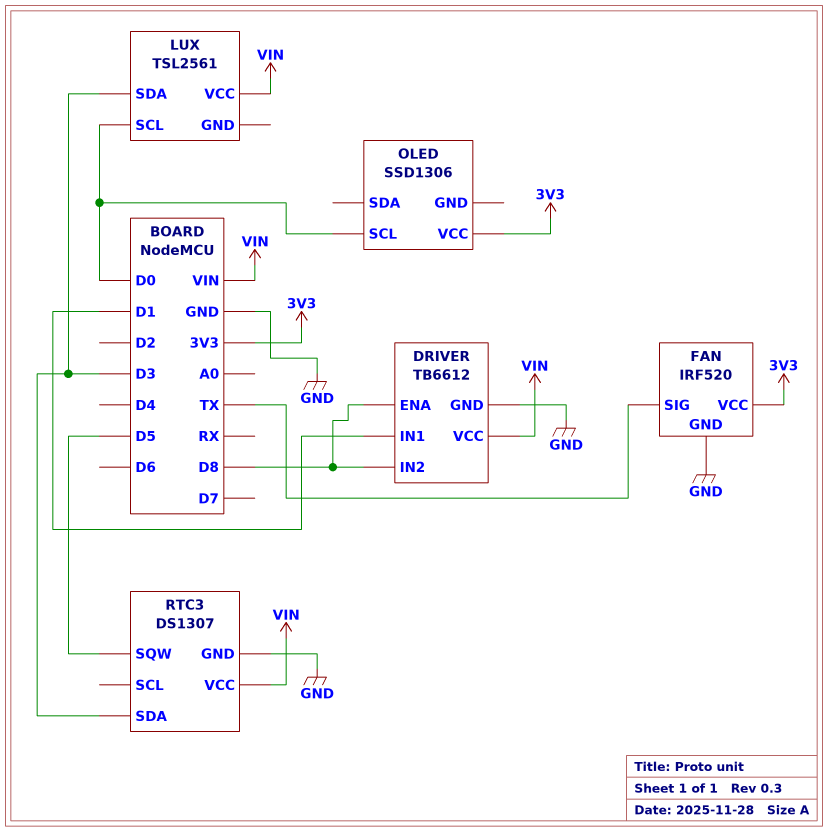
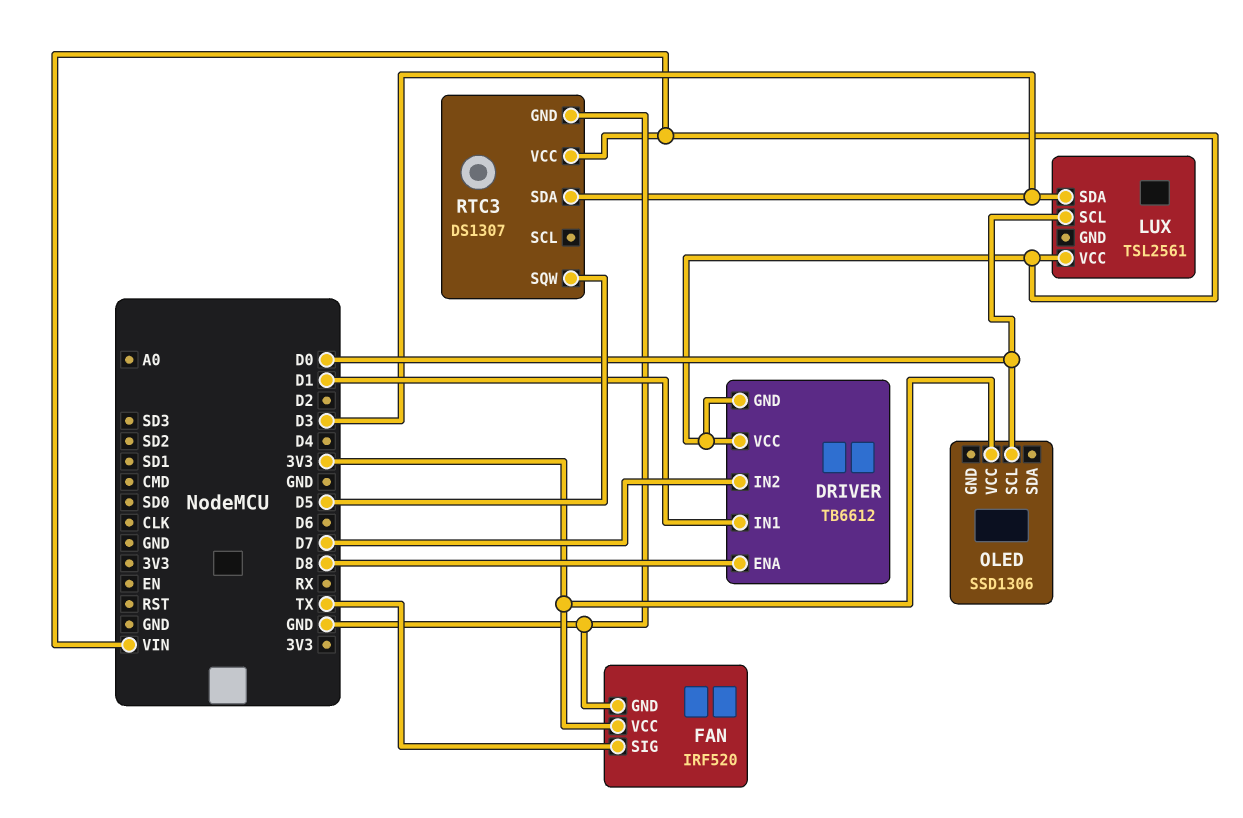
DRIVER pin GND: GND -> VIN
DRIVER pin IN2: D8 -> D7

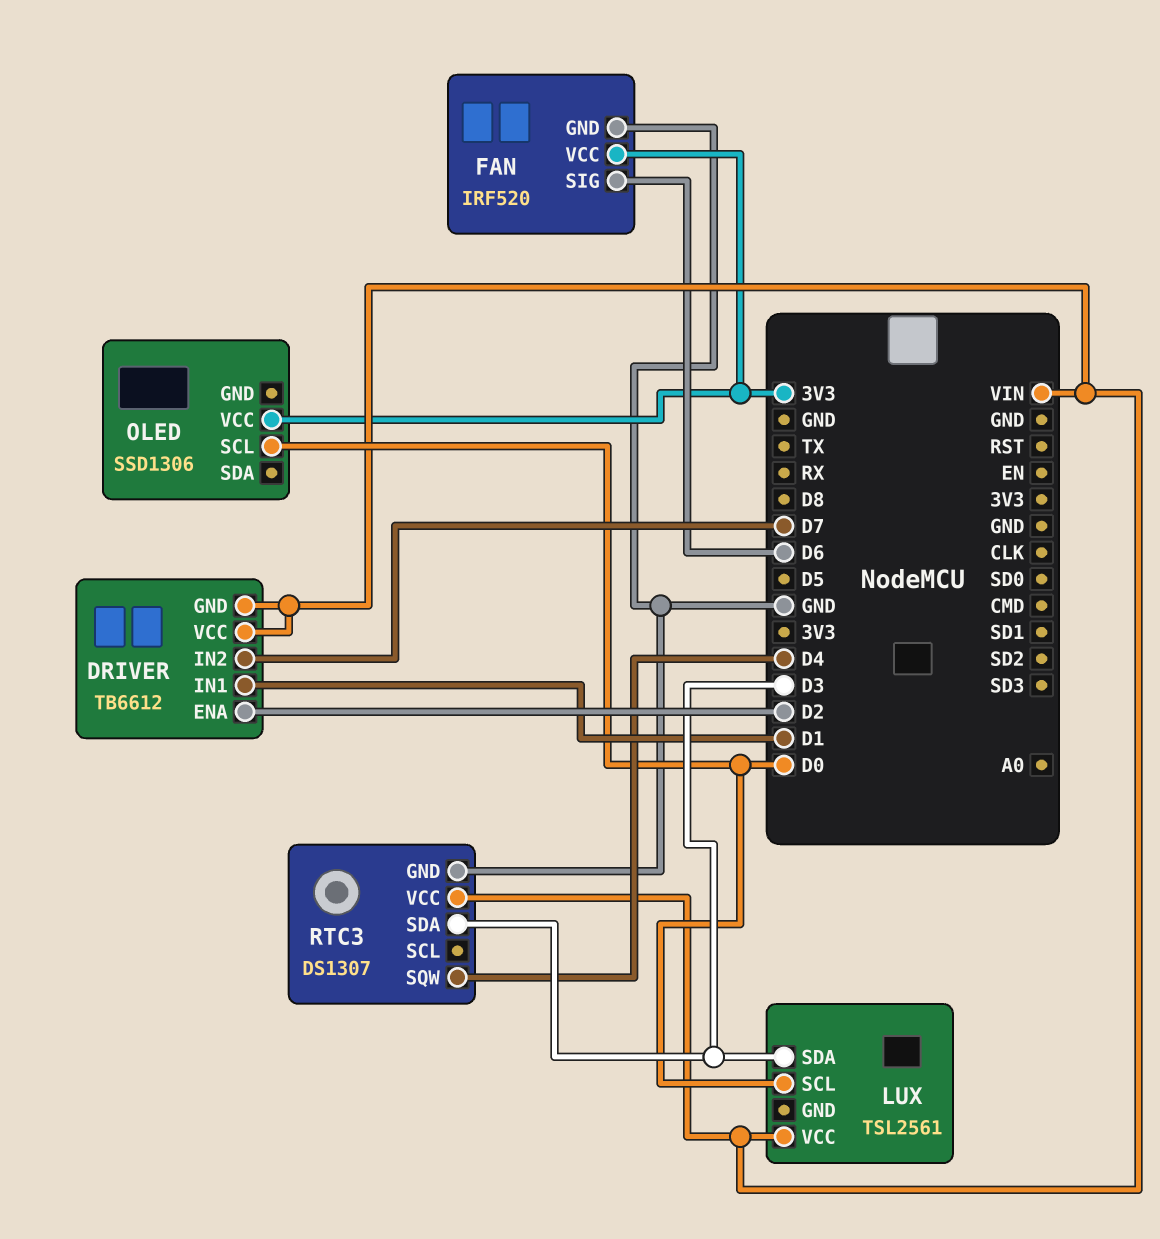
DRIVER pin ENA: D8 -> D2
FAN pin SIG: TX -> D6
RTC3 pin SQW: D5 -> D4

